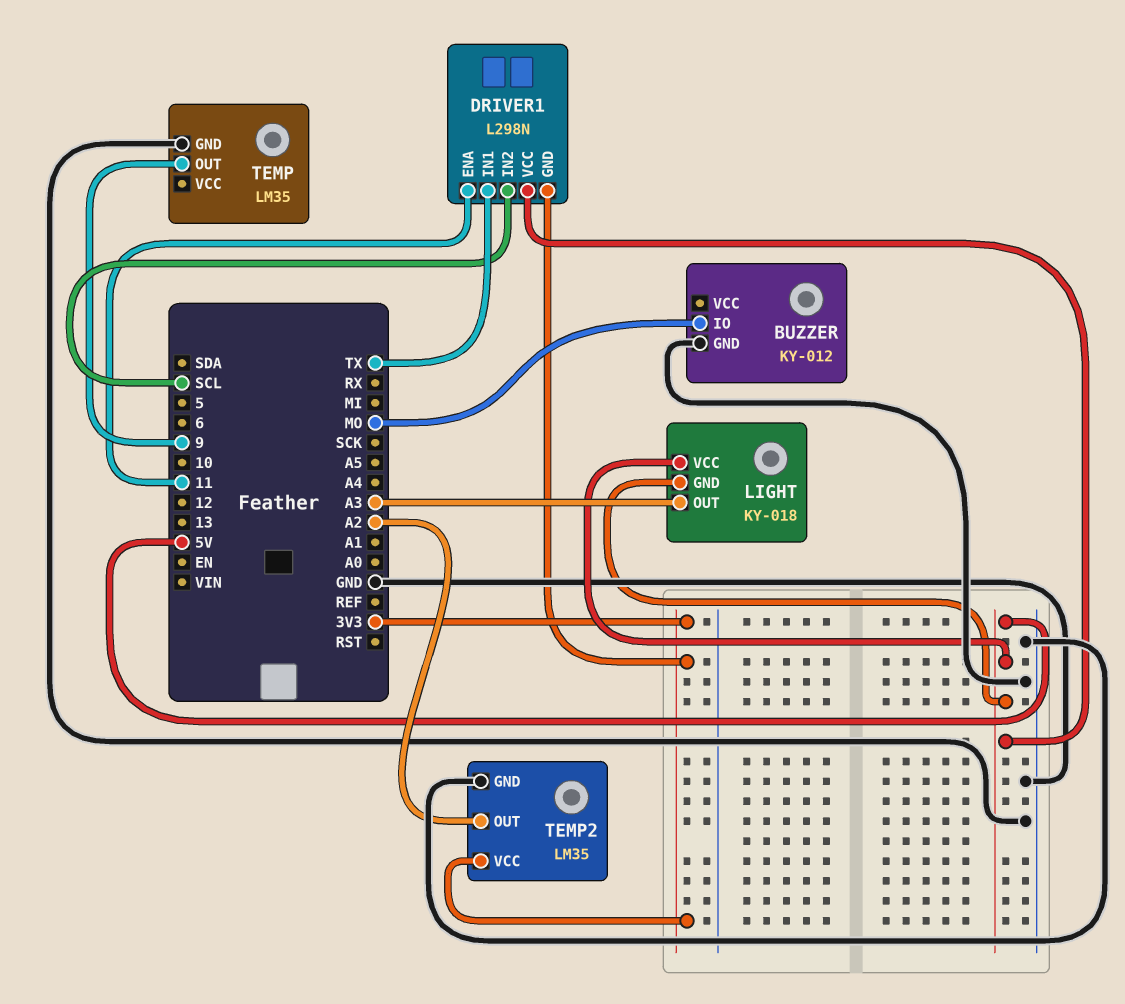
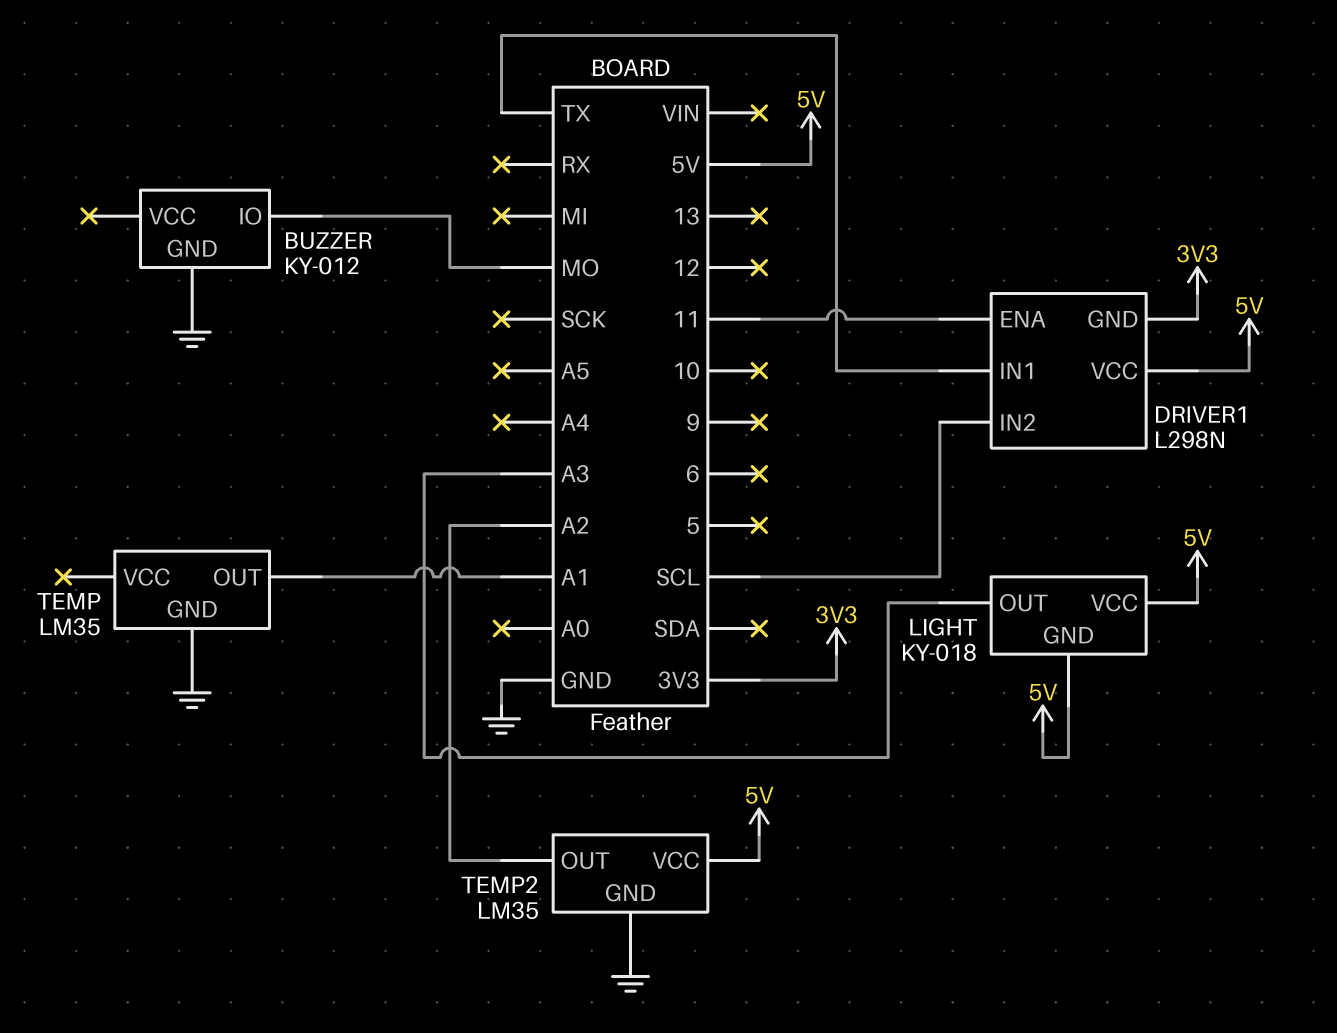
TEMP pin OUT: 9 -> A1
TEMP2 pin VCC: 3V3 -> 5V

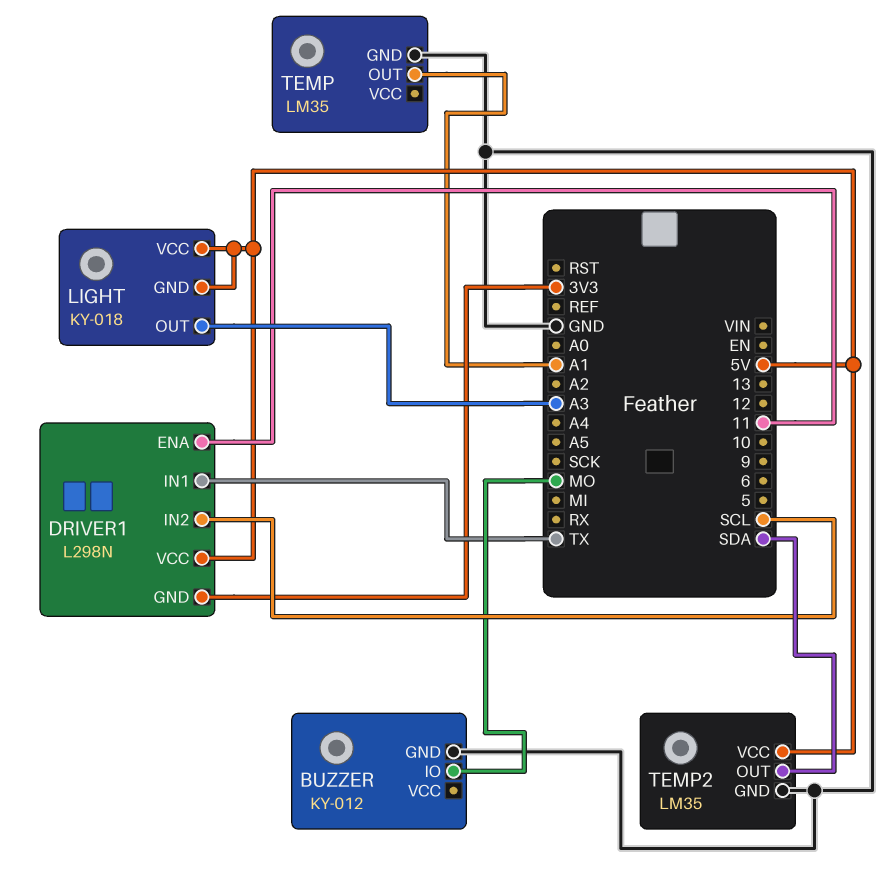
TEMP2 pin OUT: A2 -> SDA

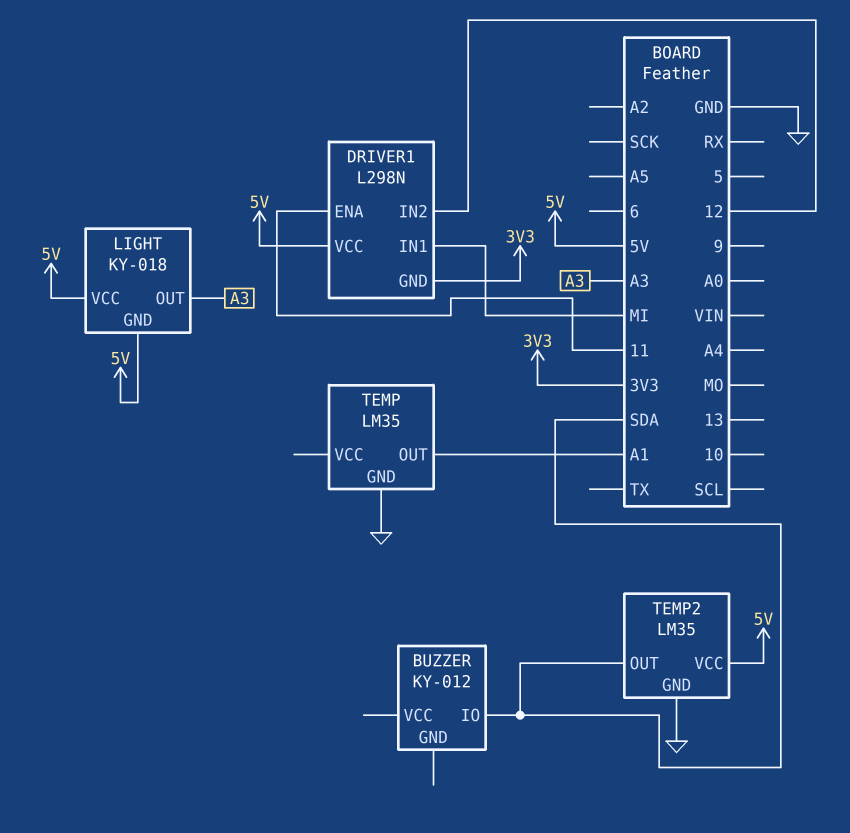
BUZZER pin GND: GND -> none
BUZZER pin IO: MO -> SDA
DRIVER1 pin IN1: TX -> MI
DRIVER1 pin IN2: SCL -> 12

